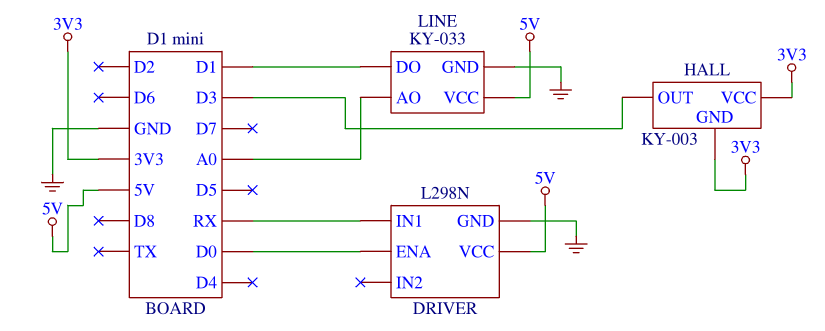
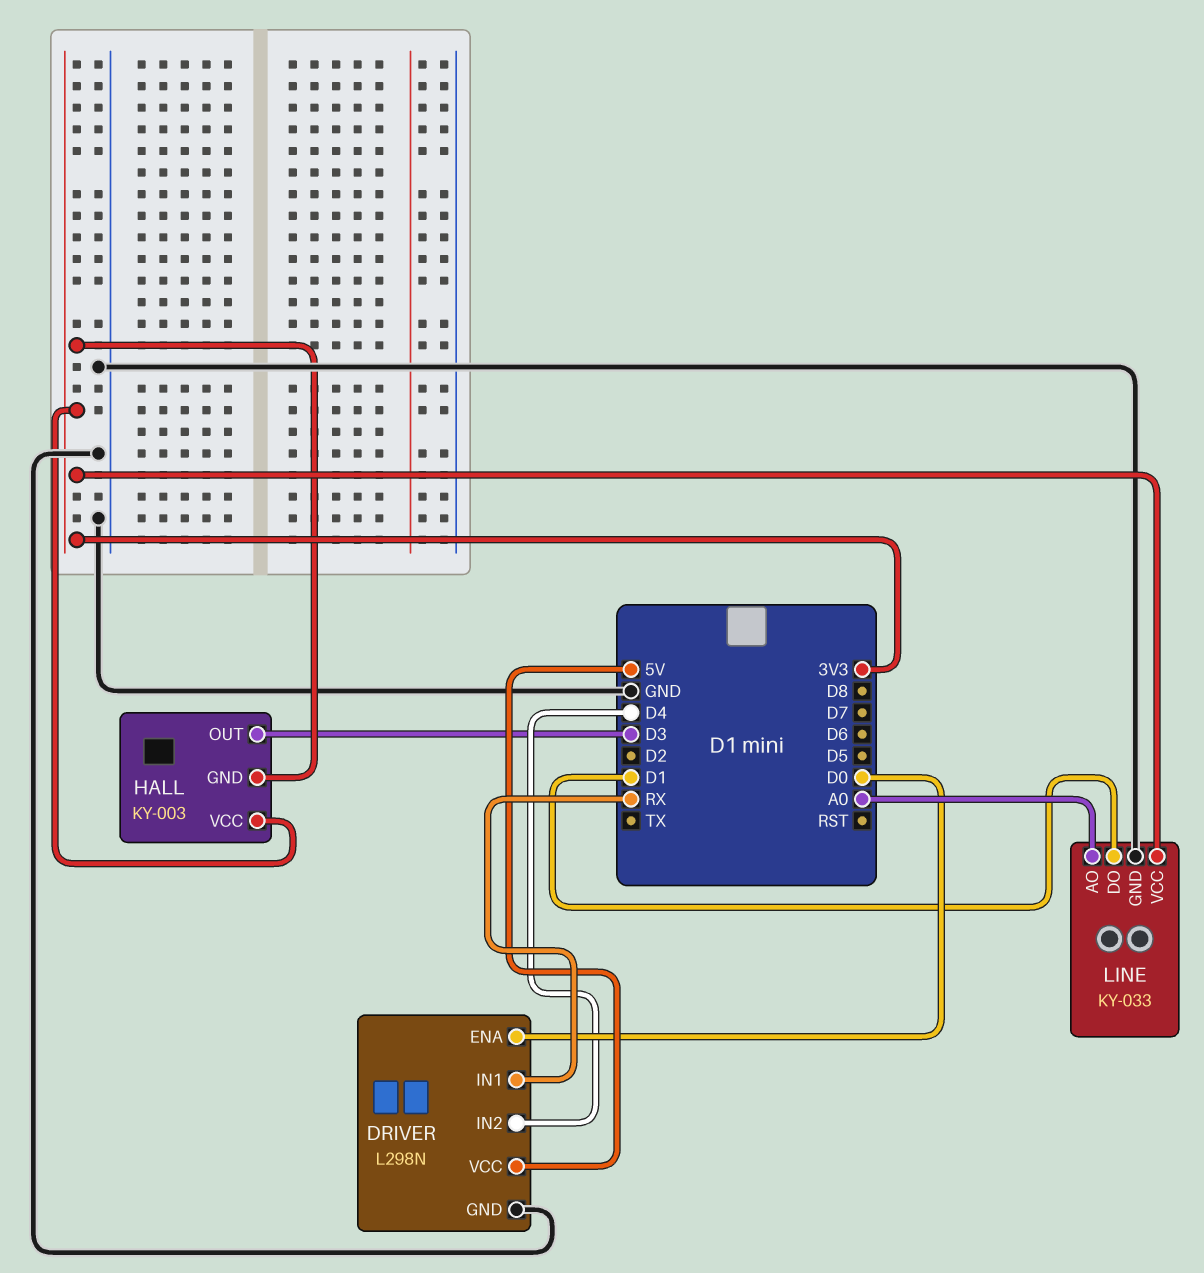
DRIVER pin IN2: none -> D4
LINE pin VCC: 5V -> 3V3

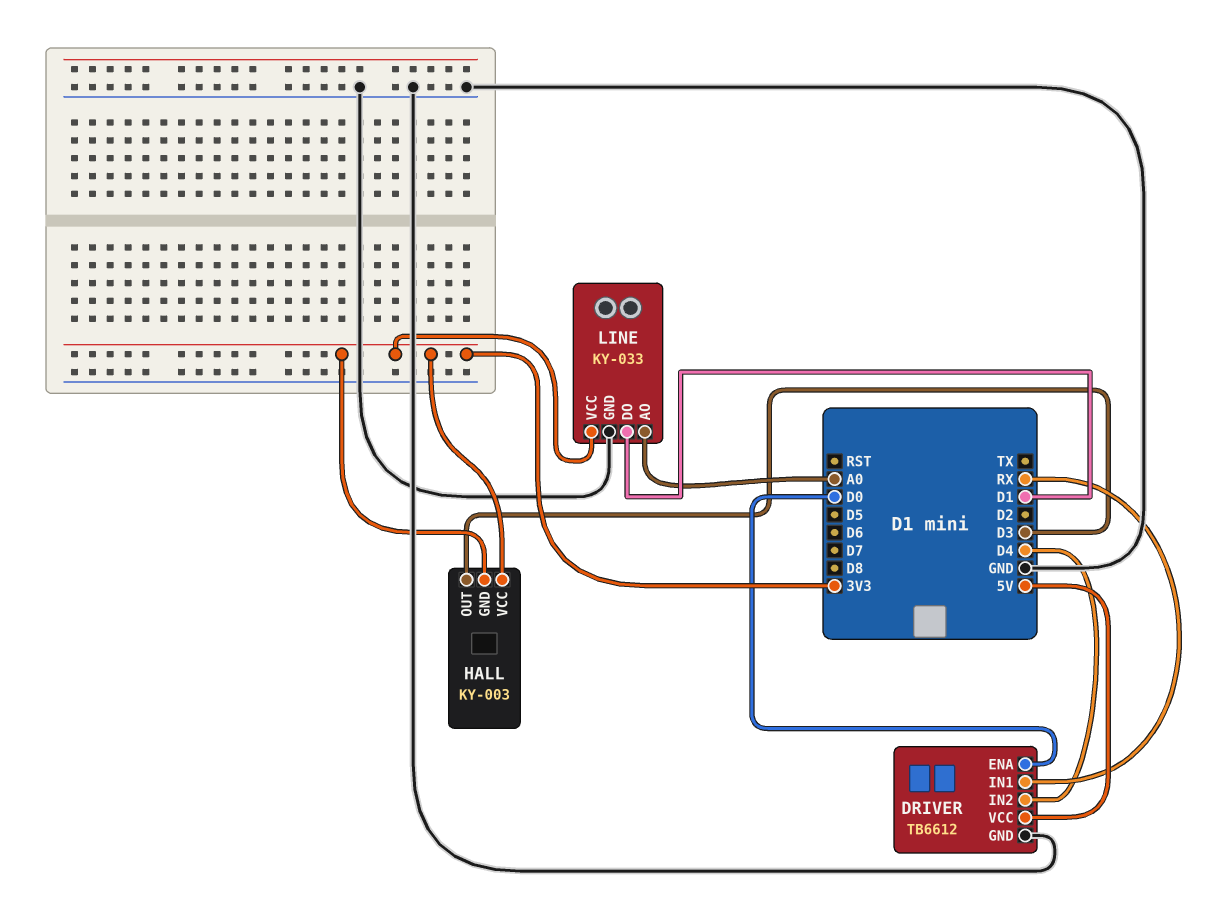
DRIVER: L298N -> TB6612

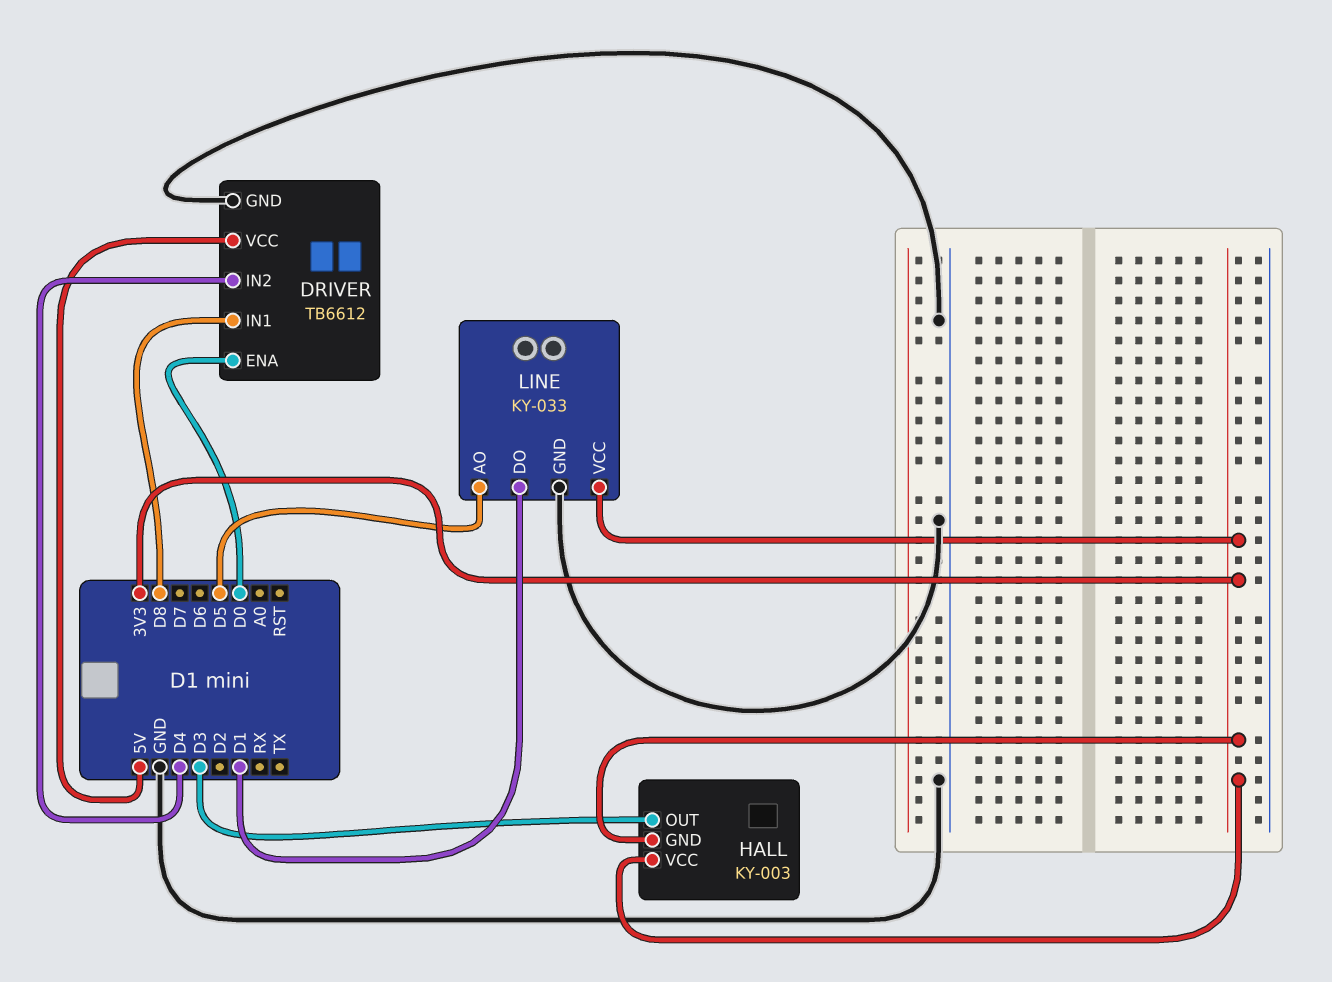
DRIVER pin IN1: RX -> D8
LINE pin AO: A0 -> D5

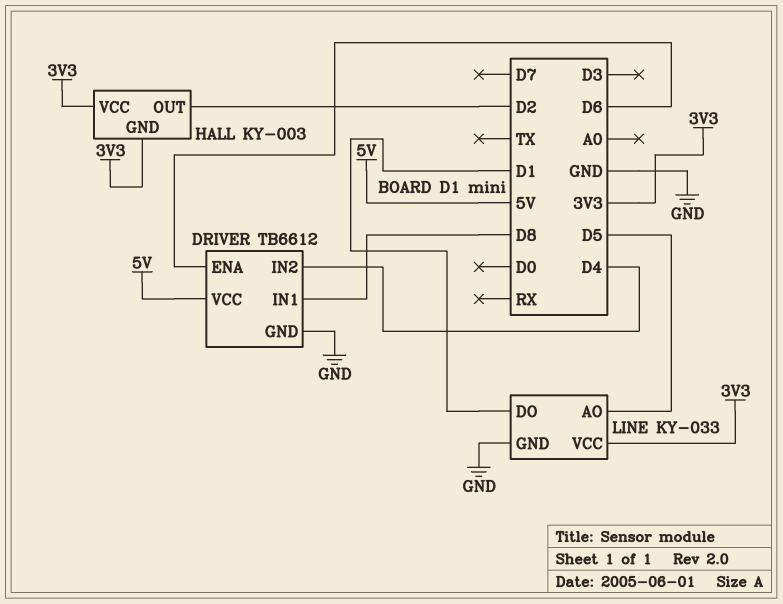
DRIVER pin ENA: D0 -> D6
HALL pin OUT: D3 -> D2

